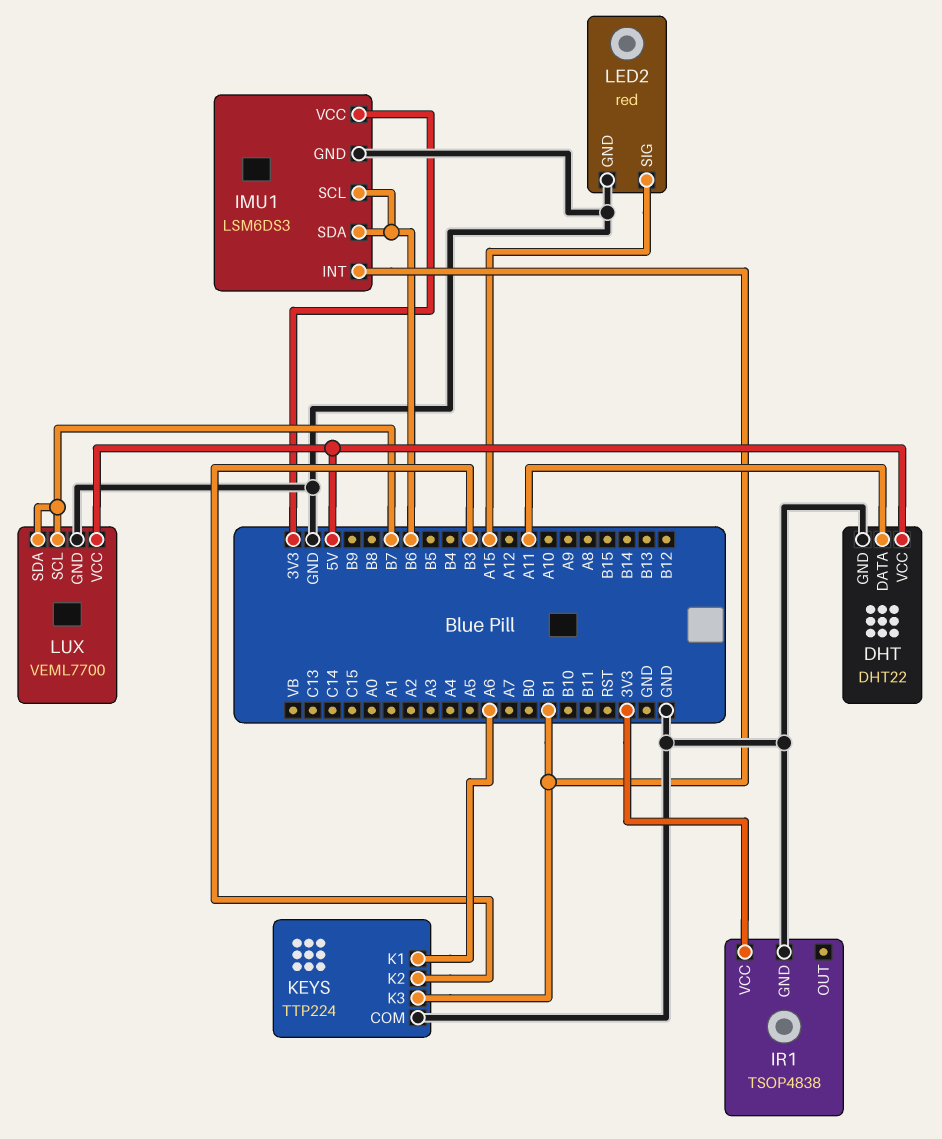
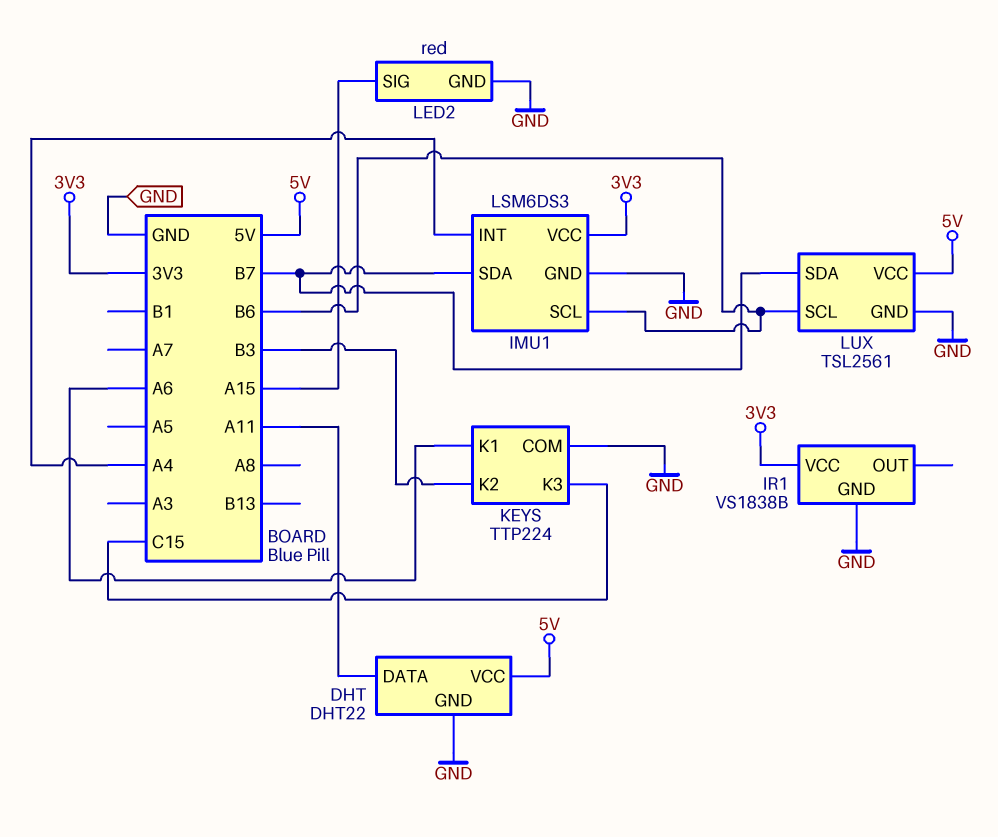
IMU1 pin INT: B1 -> A4
IMU1 pin SDA: B6 -> B7
IR1: TSOP4838 -> VS1838B
KEYS pin K3: B1 -> C15
LUX: VEML7700 -> TSL2561
LUX pin SCL: B7 -> B6

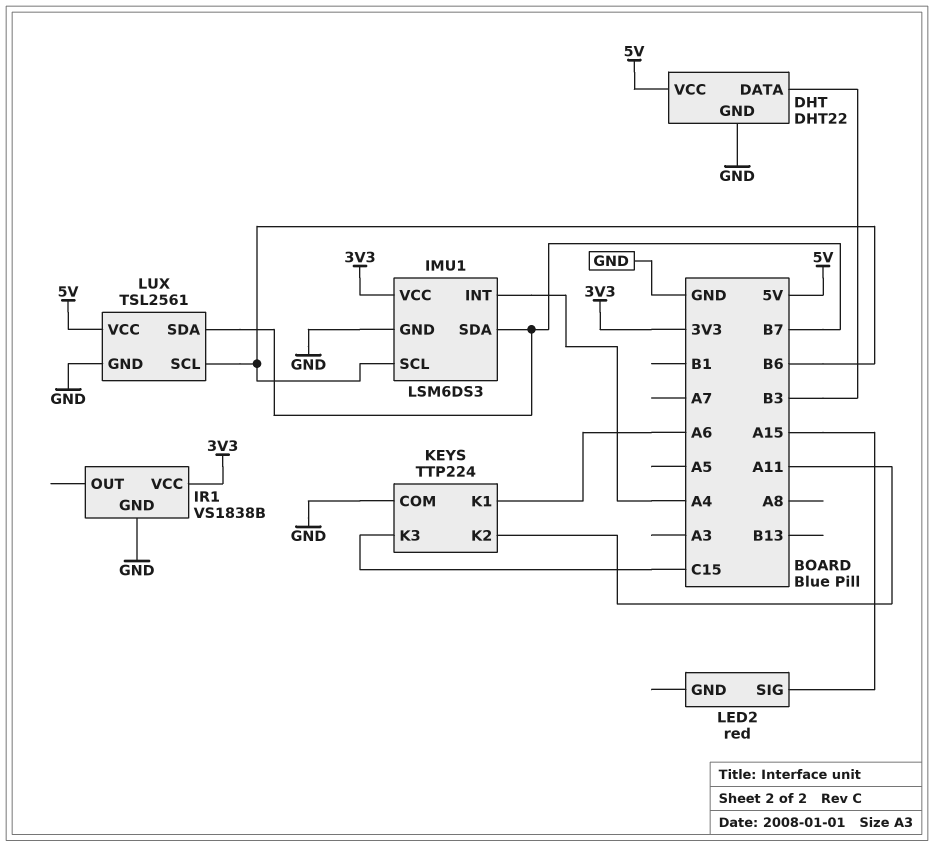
DHT pin DATA: A11 -> B3
KEYS pin K2: B3 -> A11
LED2 pin GND: GND -> none

